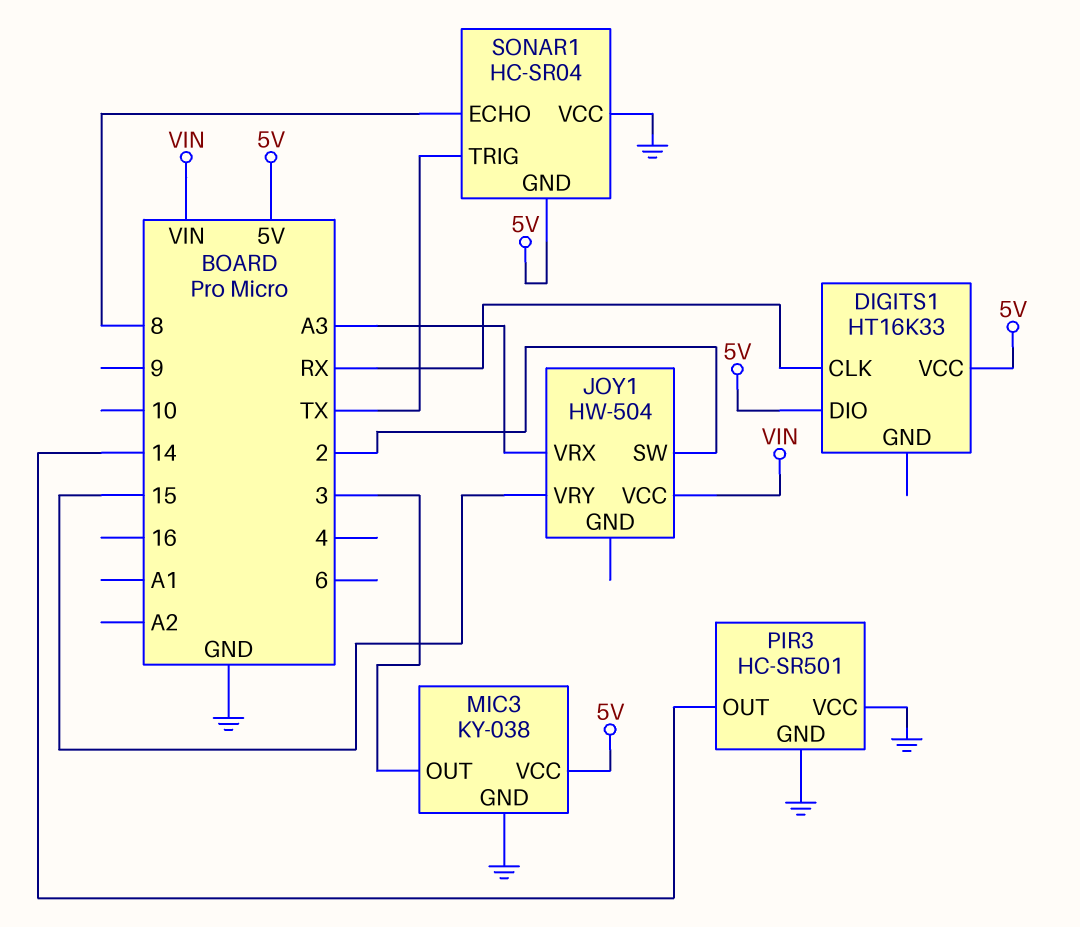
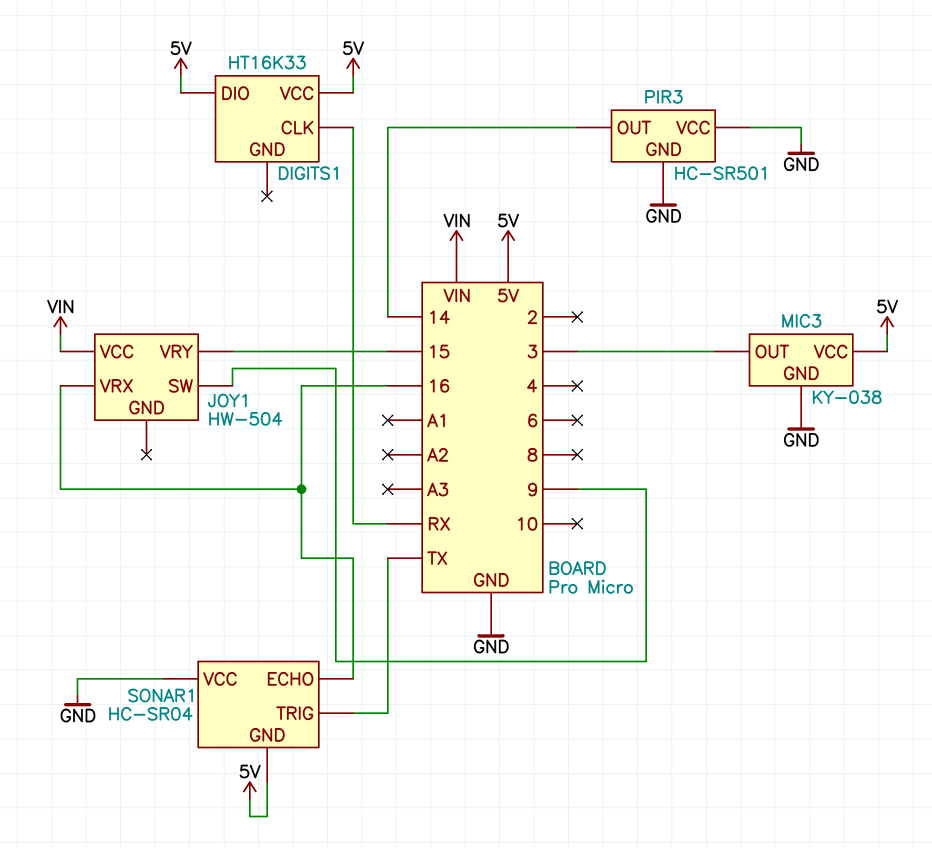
JOY1 pin SW: 2 -> 9
JOY1 pin VRX: A3 -> 16
SONAR1 pin ECHO: 8 -> 16

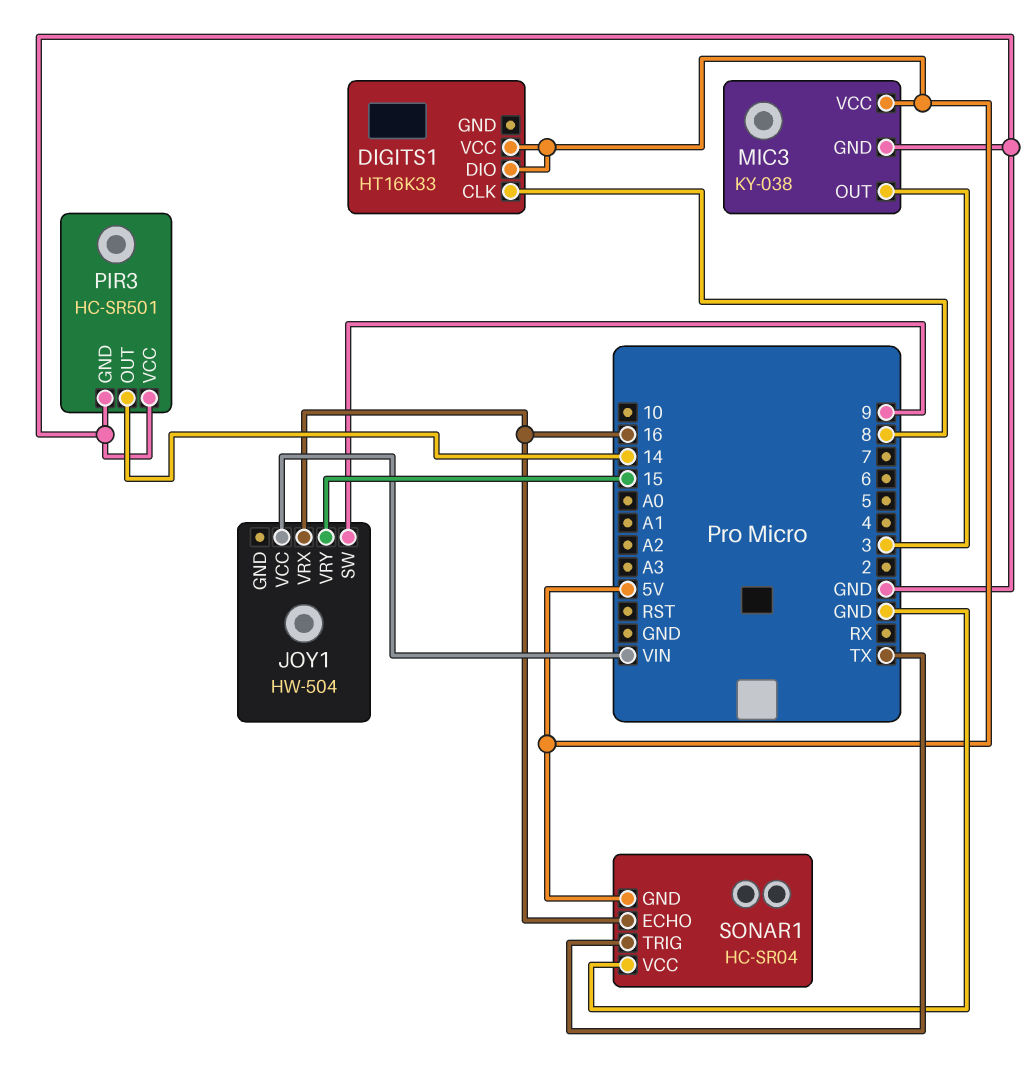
DIGITS1 pin CLK: RX -> 8

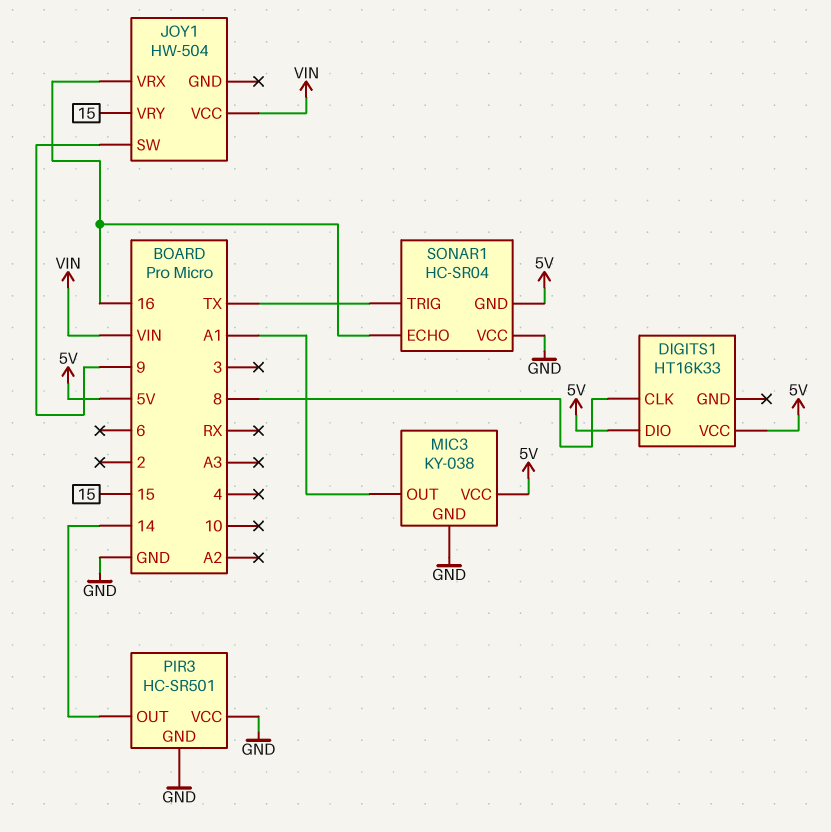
MIC3 pin OUT: 3 -> A1

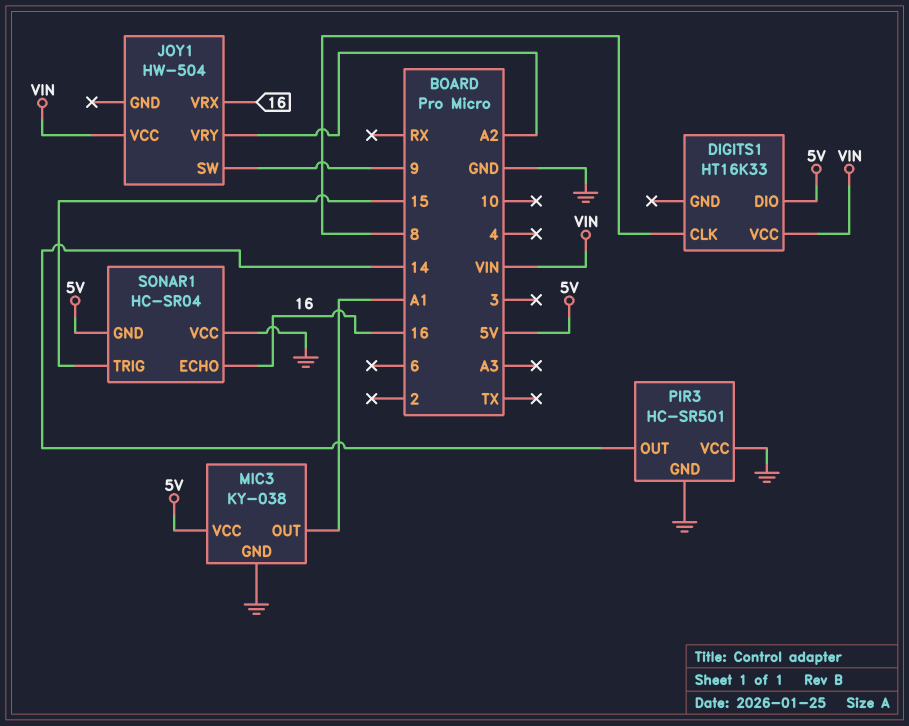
DIGITS1 pin VCC: 5V -> VIN
JOY1 pin VRY: 15 -> A2
SONAR1 pin TRIG: TX -> 15

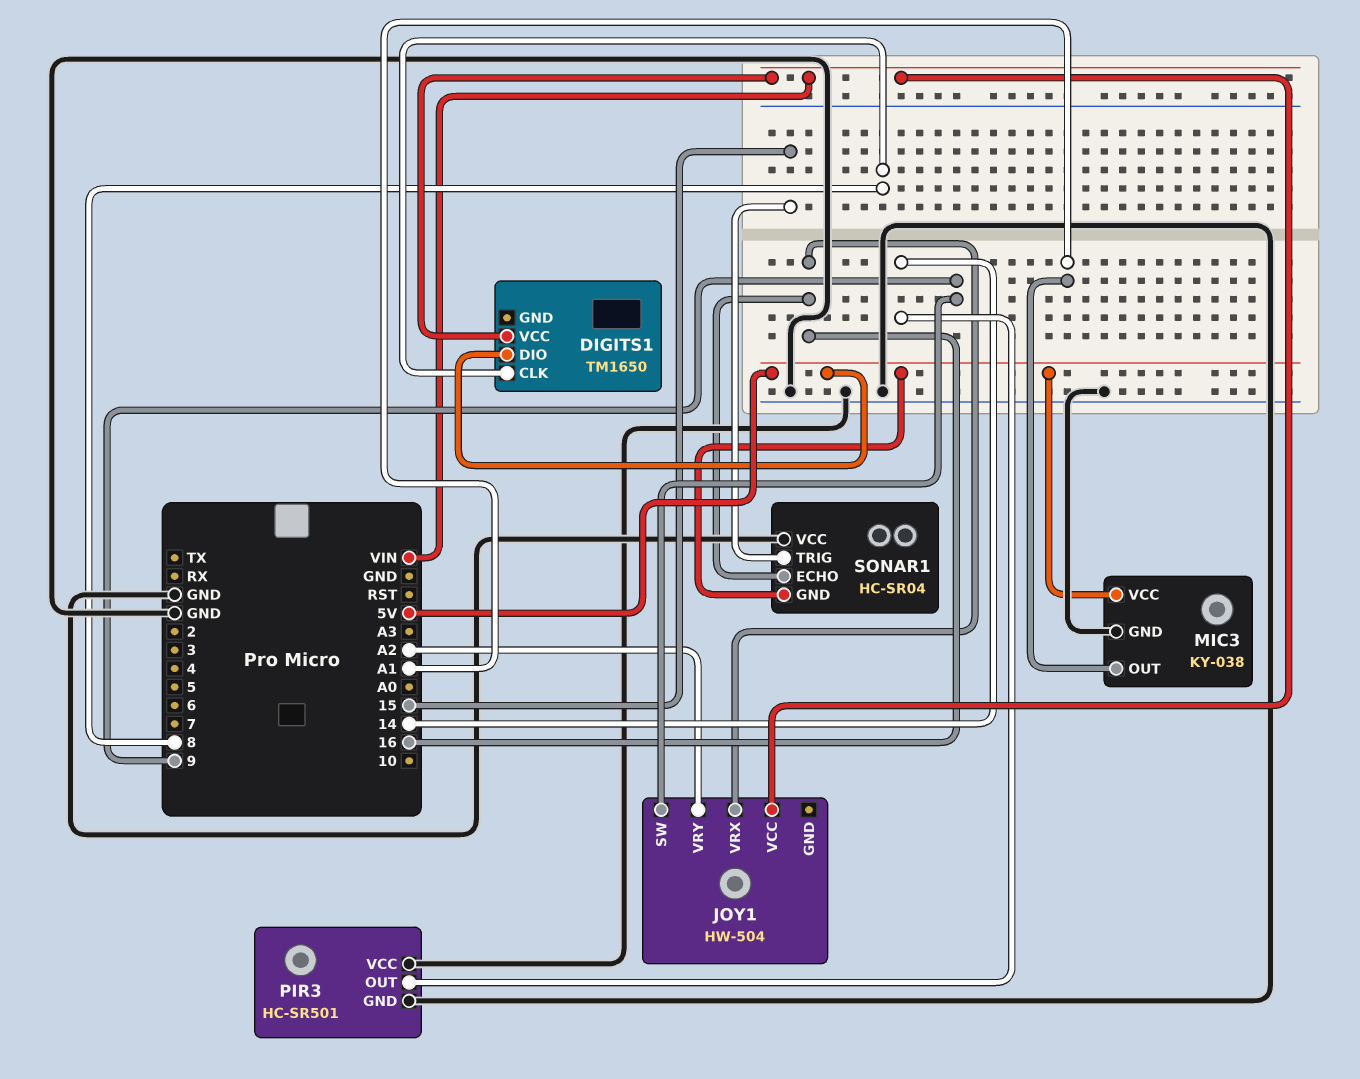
DIGITS1: HT16K33 -> TM1650

